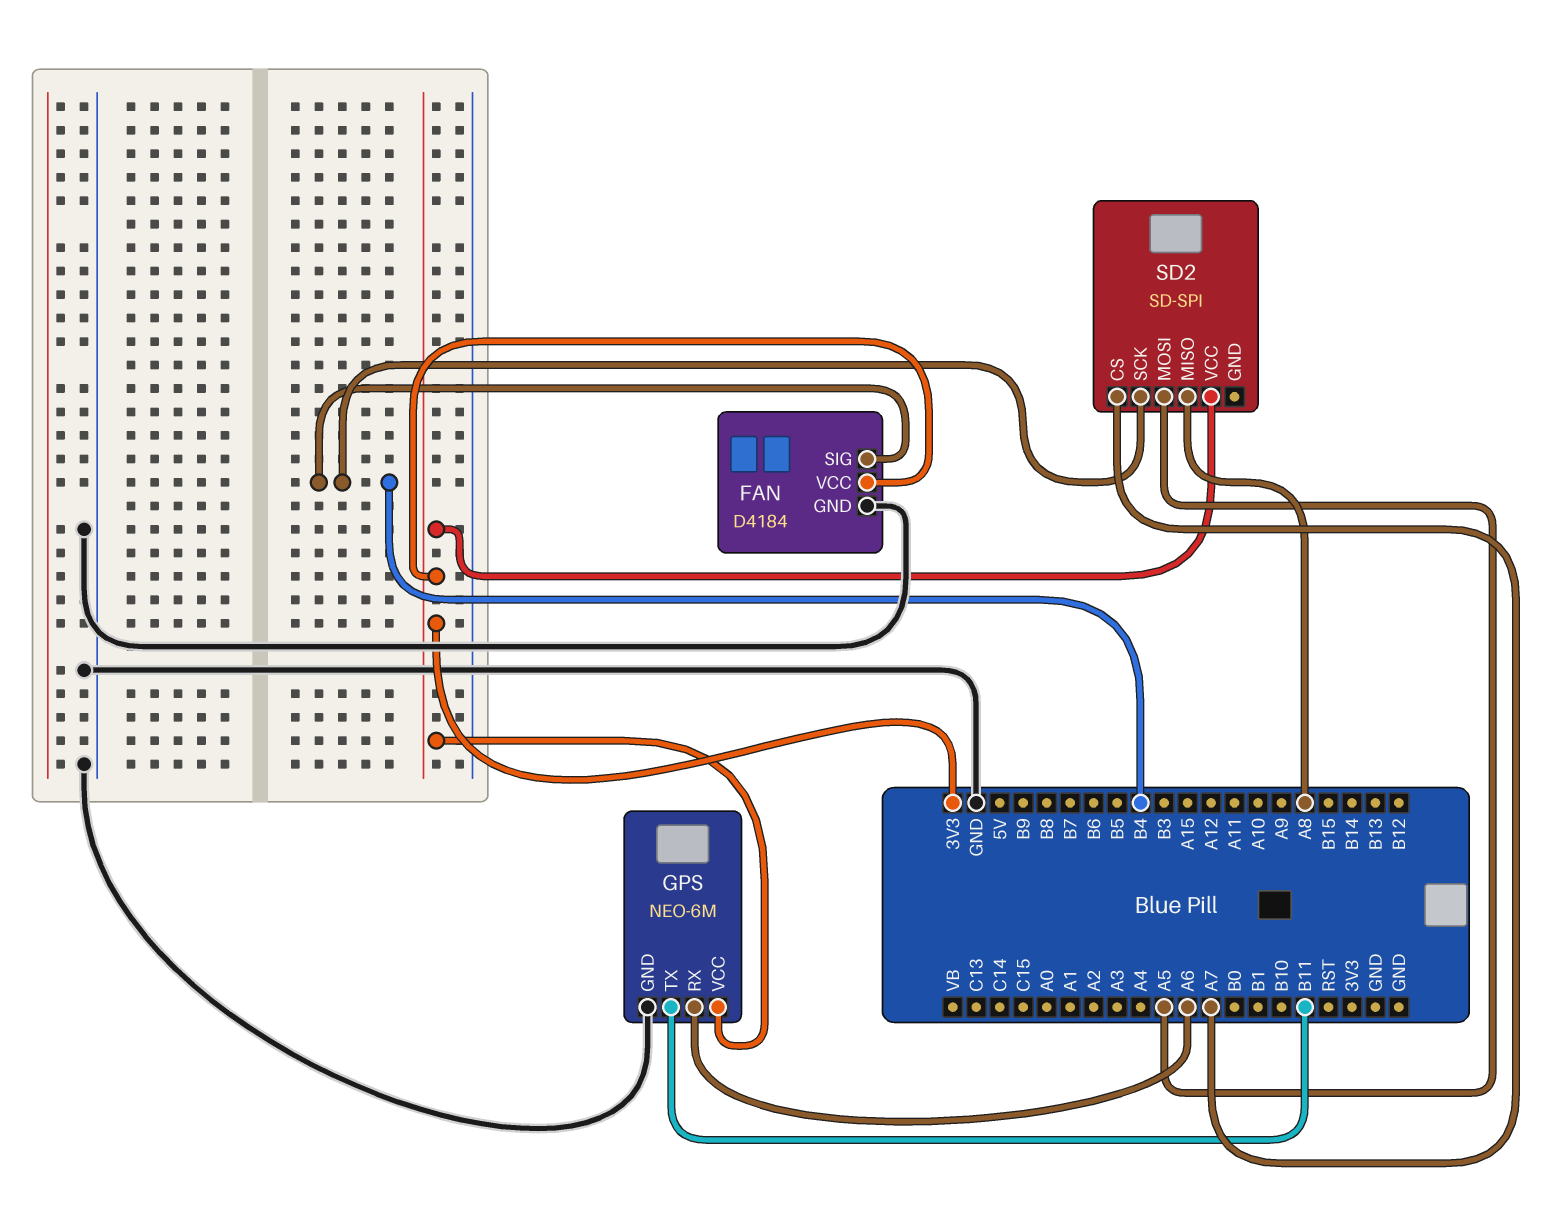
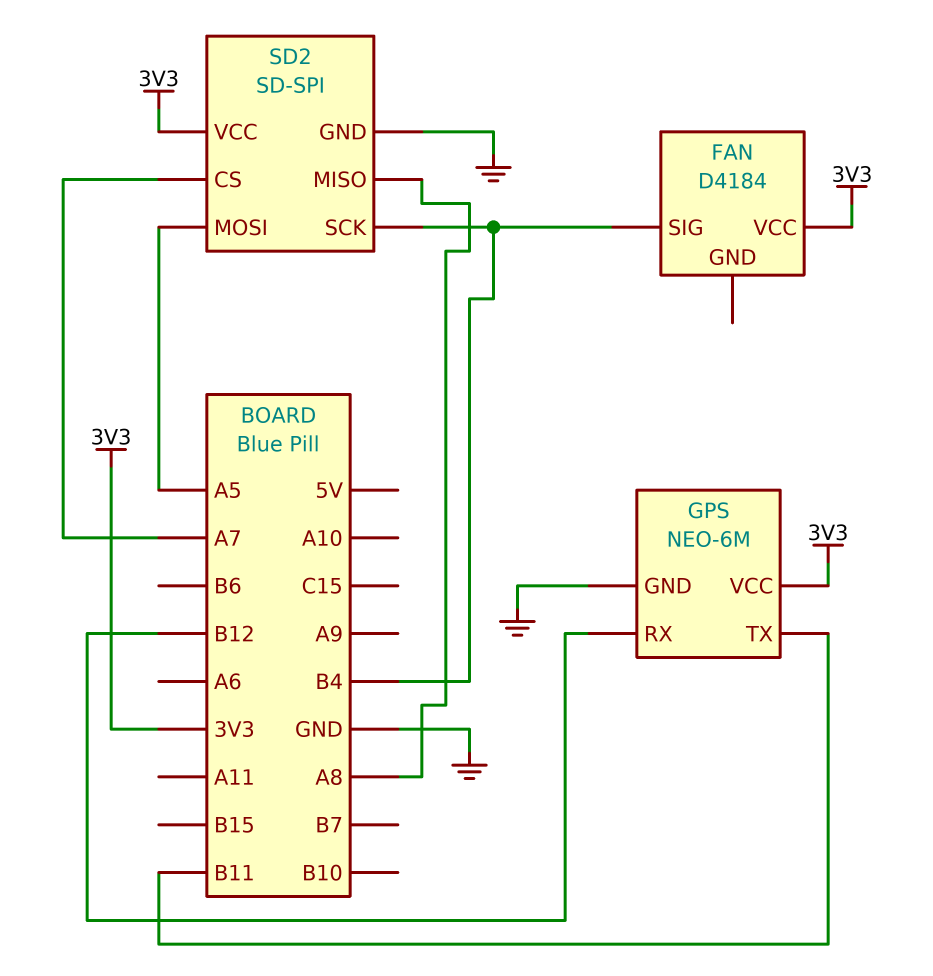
FAN pin GND: GND -> none
GPS pin RX: A6 -> B12
SD2 pin GND: none -> GND

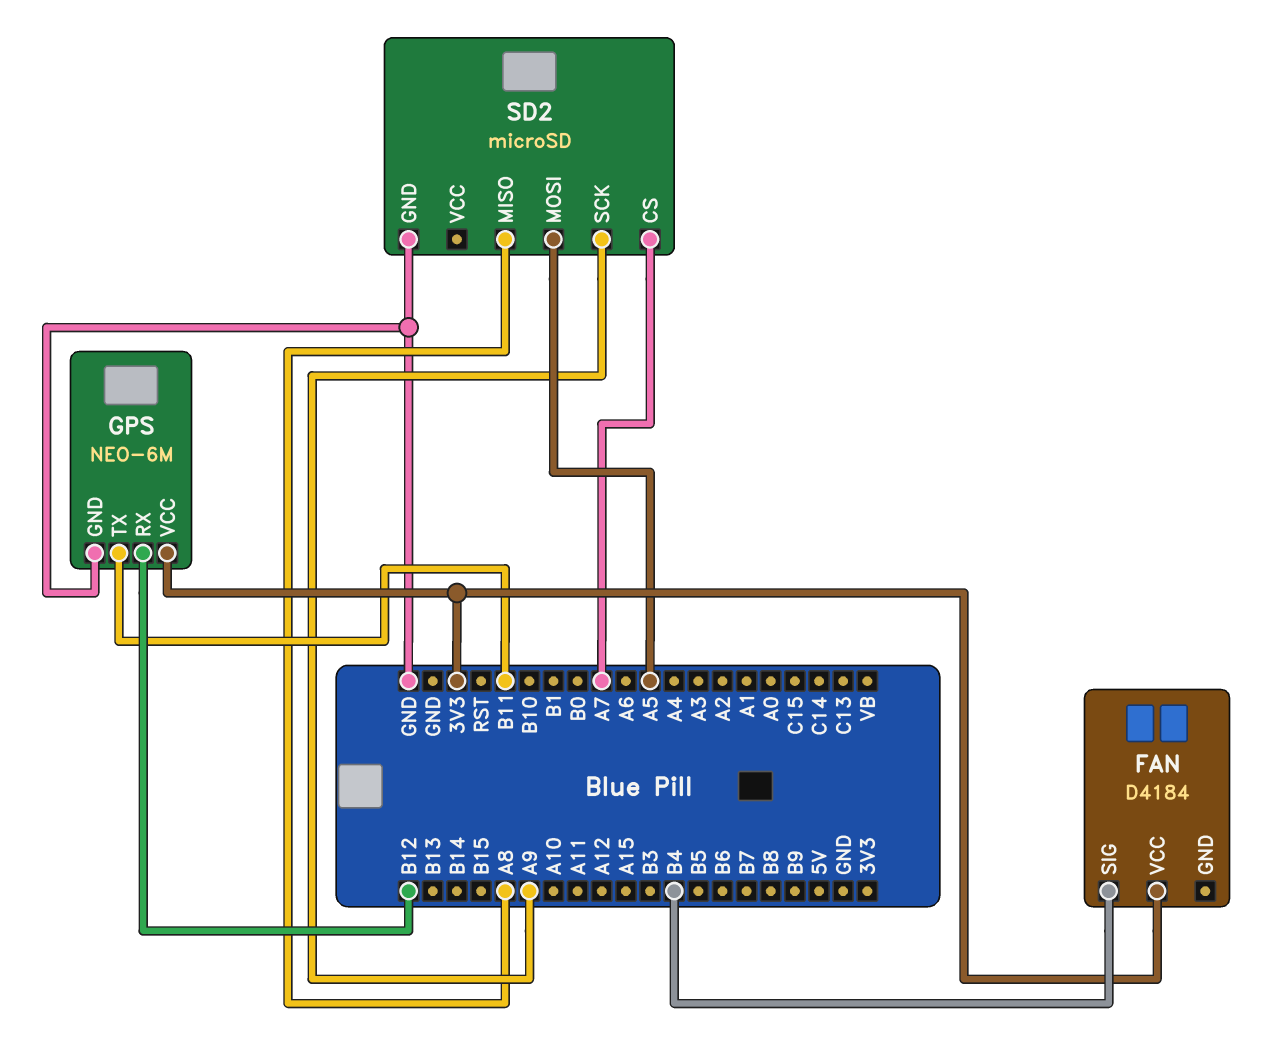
SD2: SD-SPI -> microSD
SD2 pin SCK: B4 -> A9
SD2 pin VCC: 3V3 -> none

